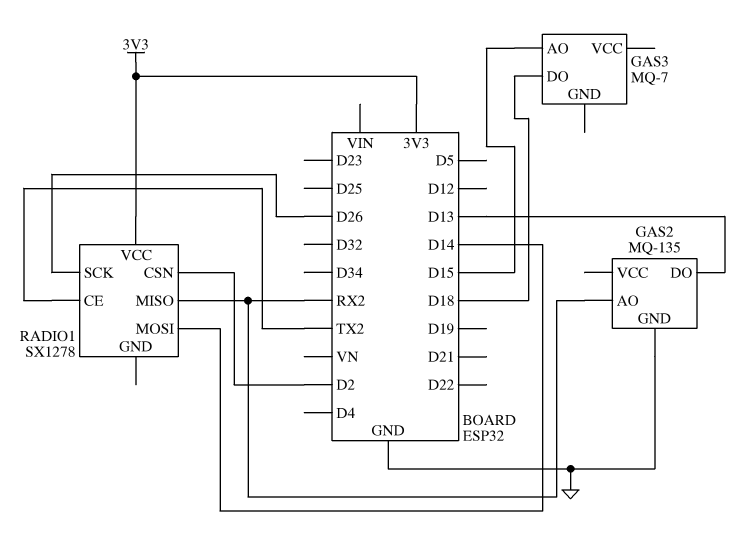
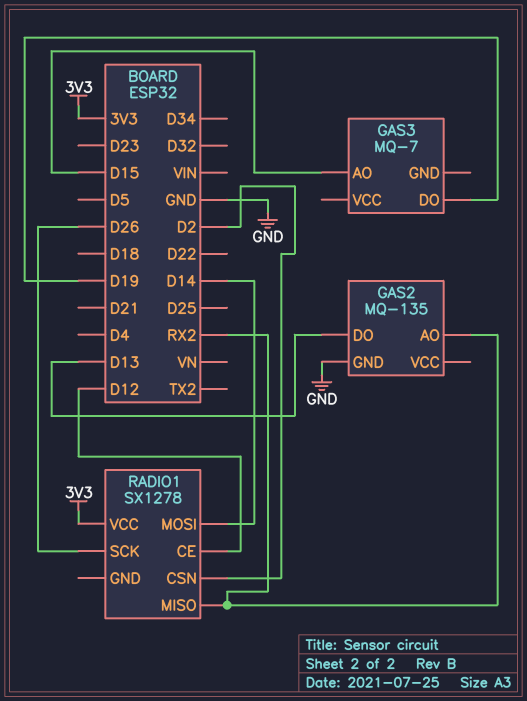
GAS3 pin DO: D18 -> D19
RADIO1 pin CE: TX2 -> D12

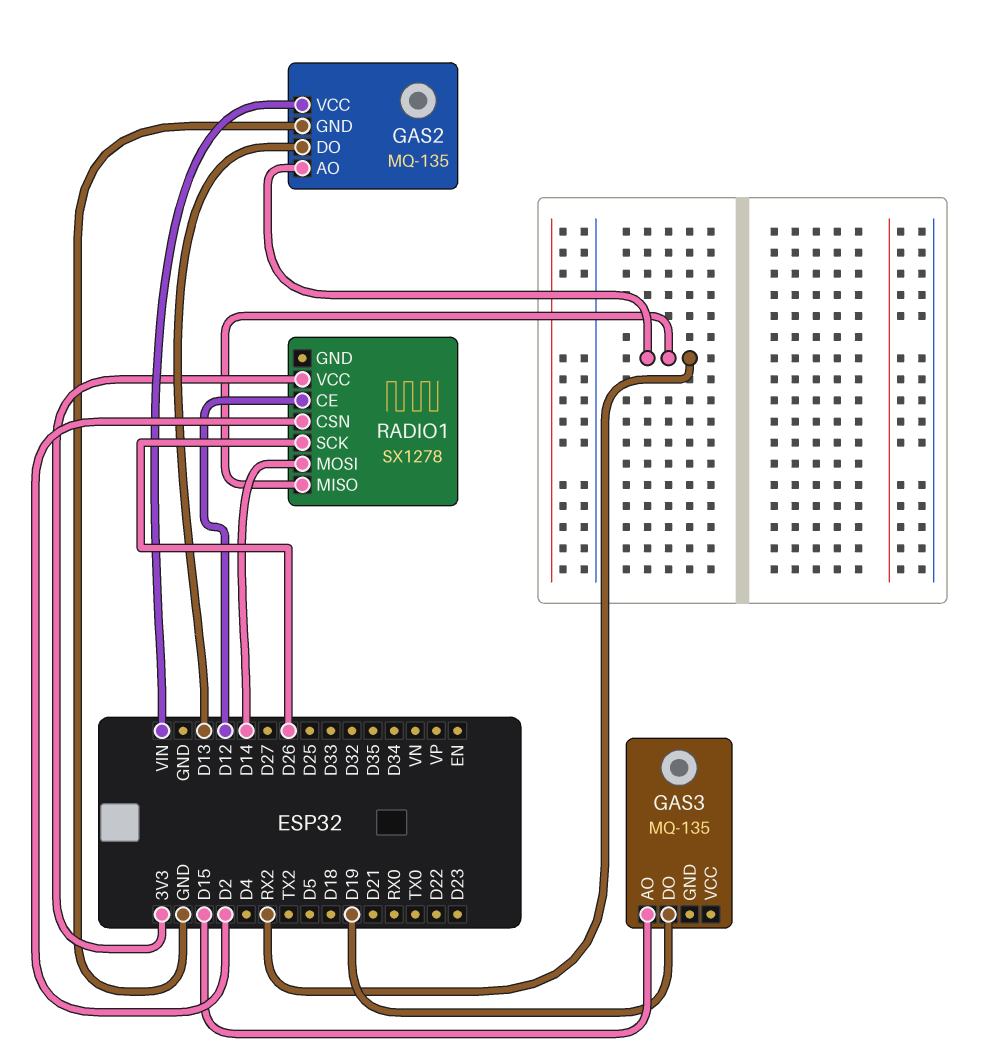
GAS2 pin VCC: none -> VIN
GAS3: MQ-7 -> MQ-135

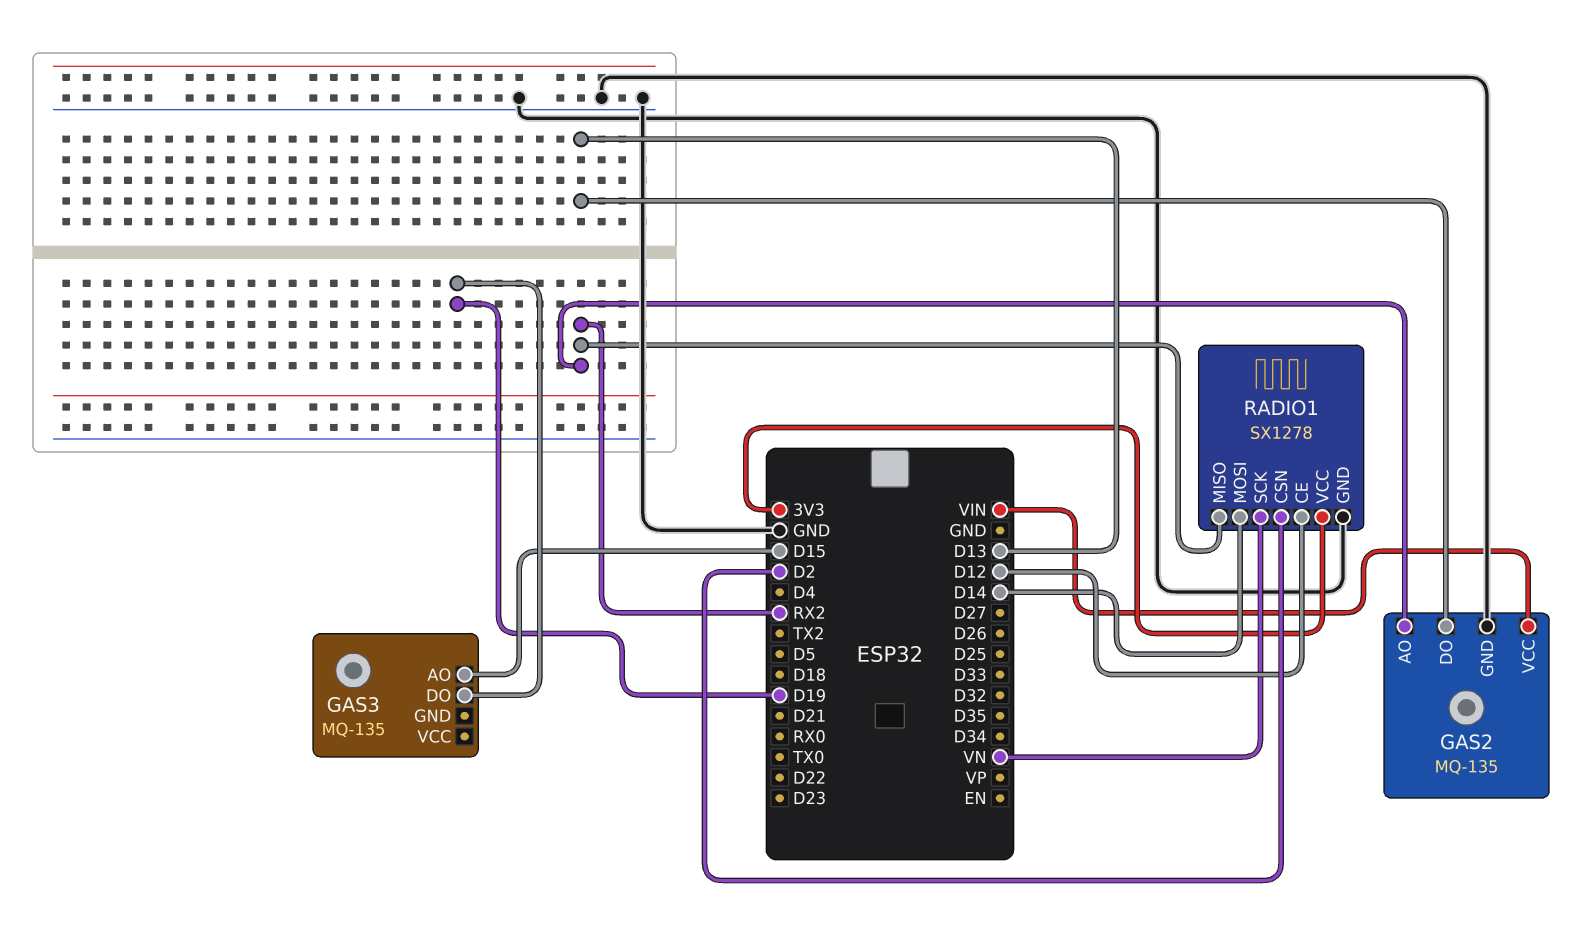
RADIO1 pin GND: none -> GND
RADIO1 pin SCK: D26 -> VN

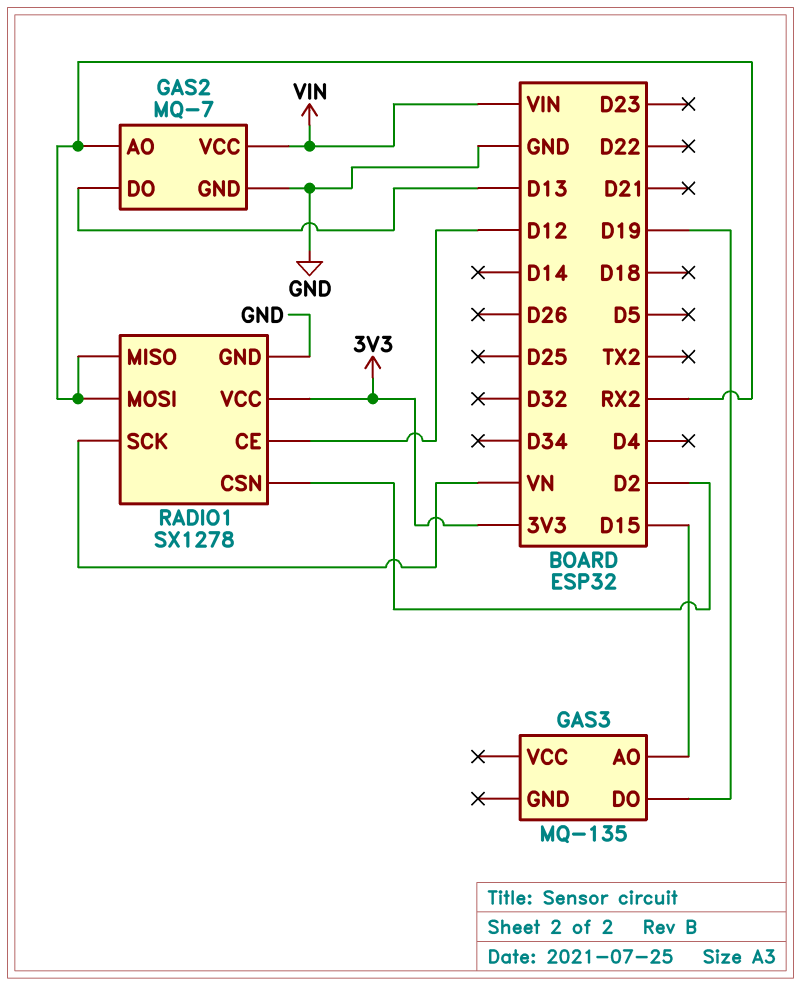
GAS2: MQ-135 -> MQ-7
RADIO1 pin MOSI: D14 -> RX2

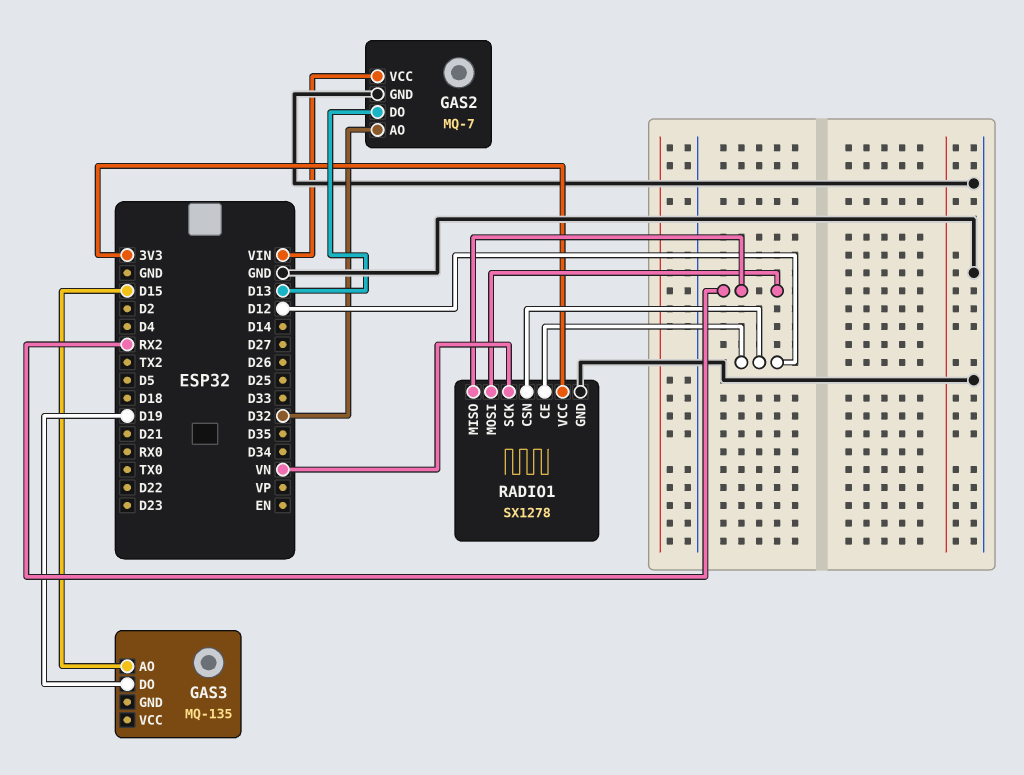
GAS2 pin AO: RX2 -> D32
RADIO1 pin CSN: D2 -> D12

